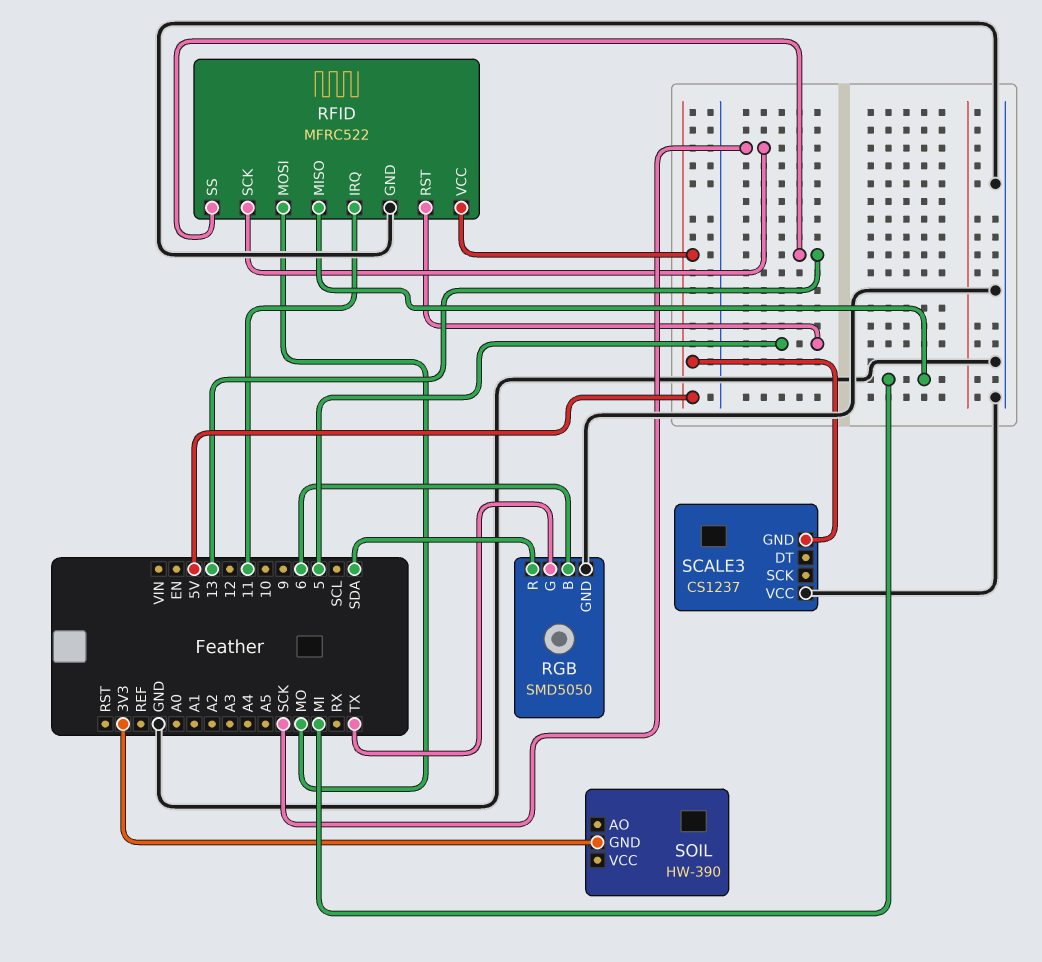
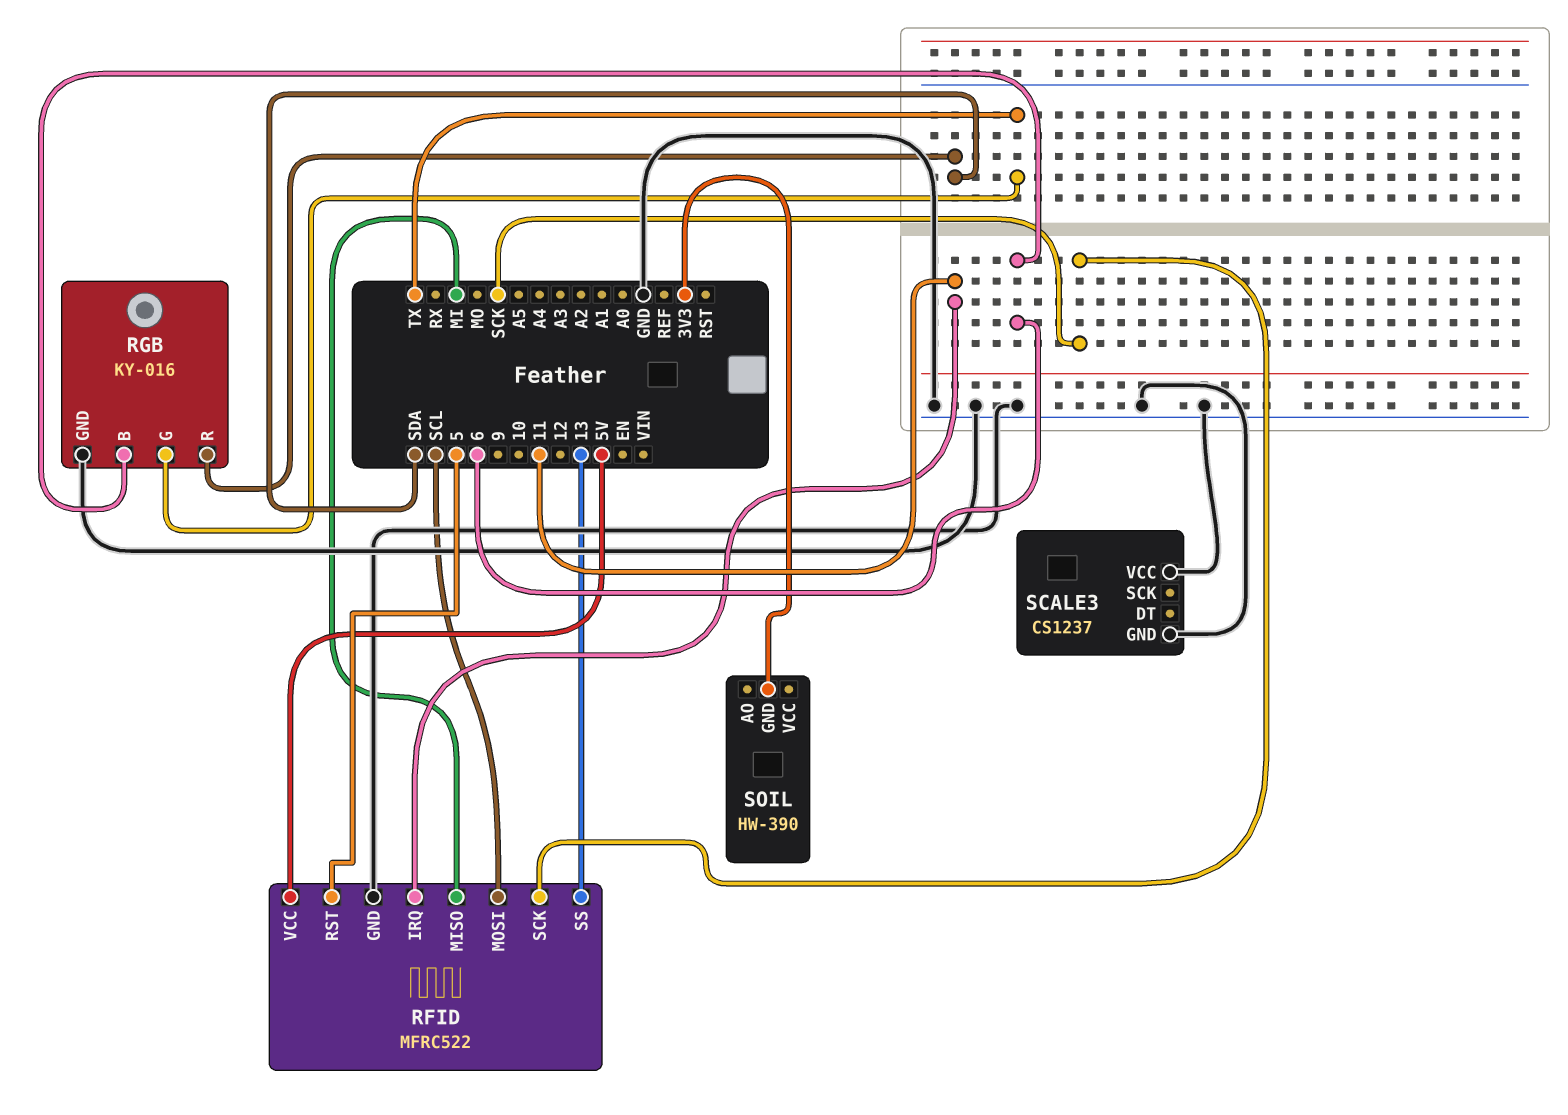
RFID pin MOSI: MO -> SCL
RGB: SMD5050 -> KY-016
SCALE3 pin GND: 5V -> GND

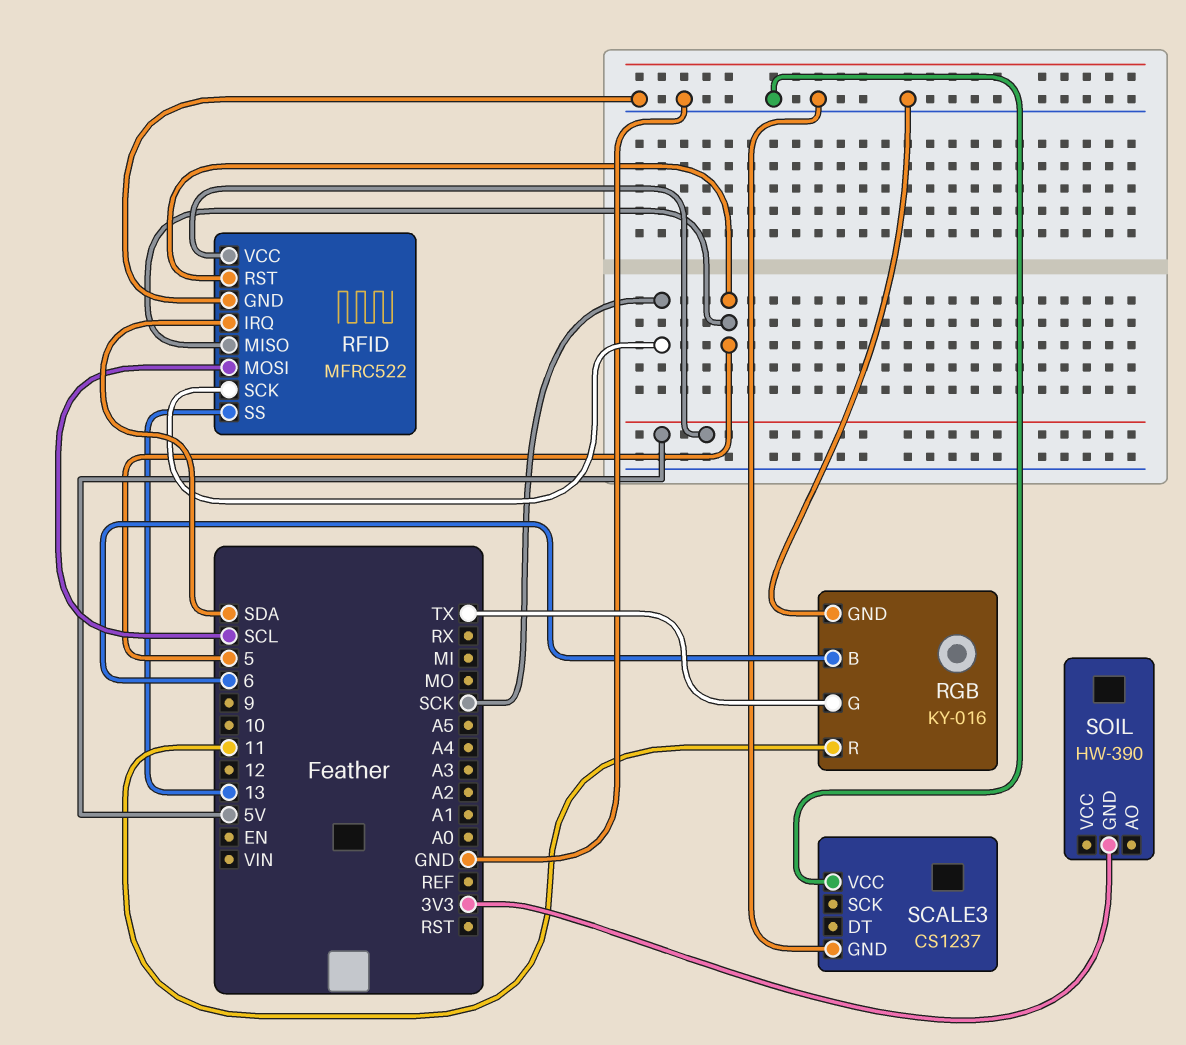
RFID pin IRQ: 11 -> SDA
RFID pin MISO: MI -> 5
RGB pin R: SDA -> 11

